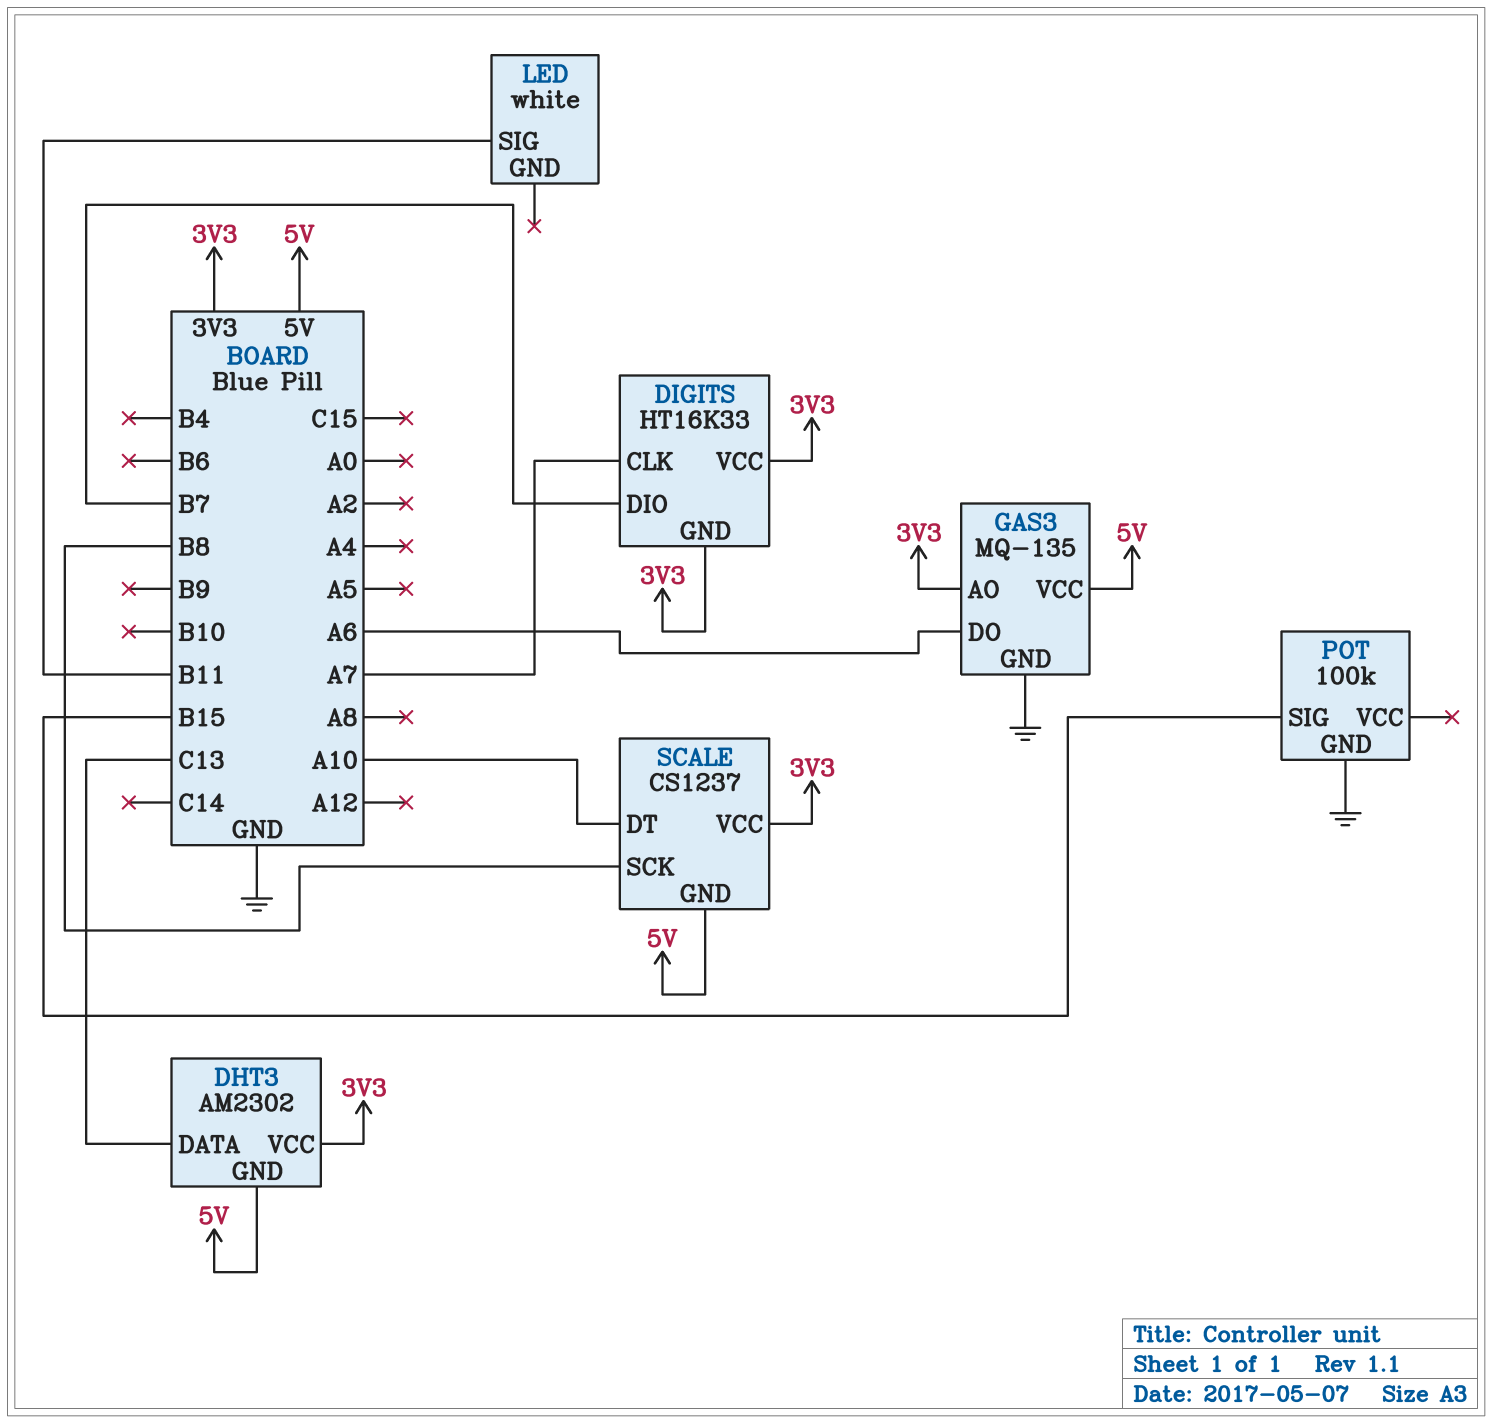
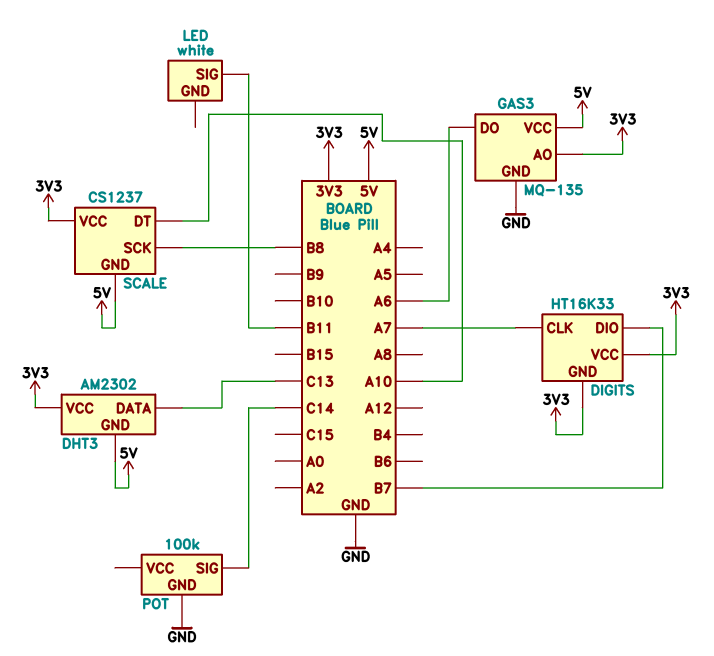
POT pin SIG: B15 -> C14

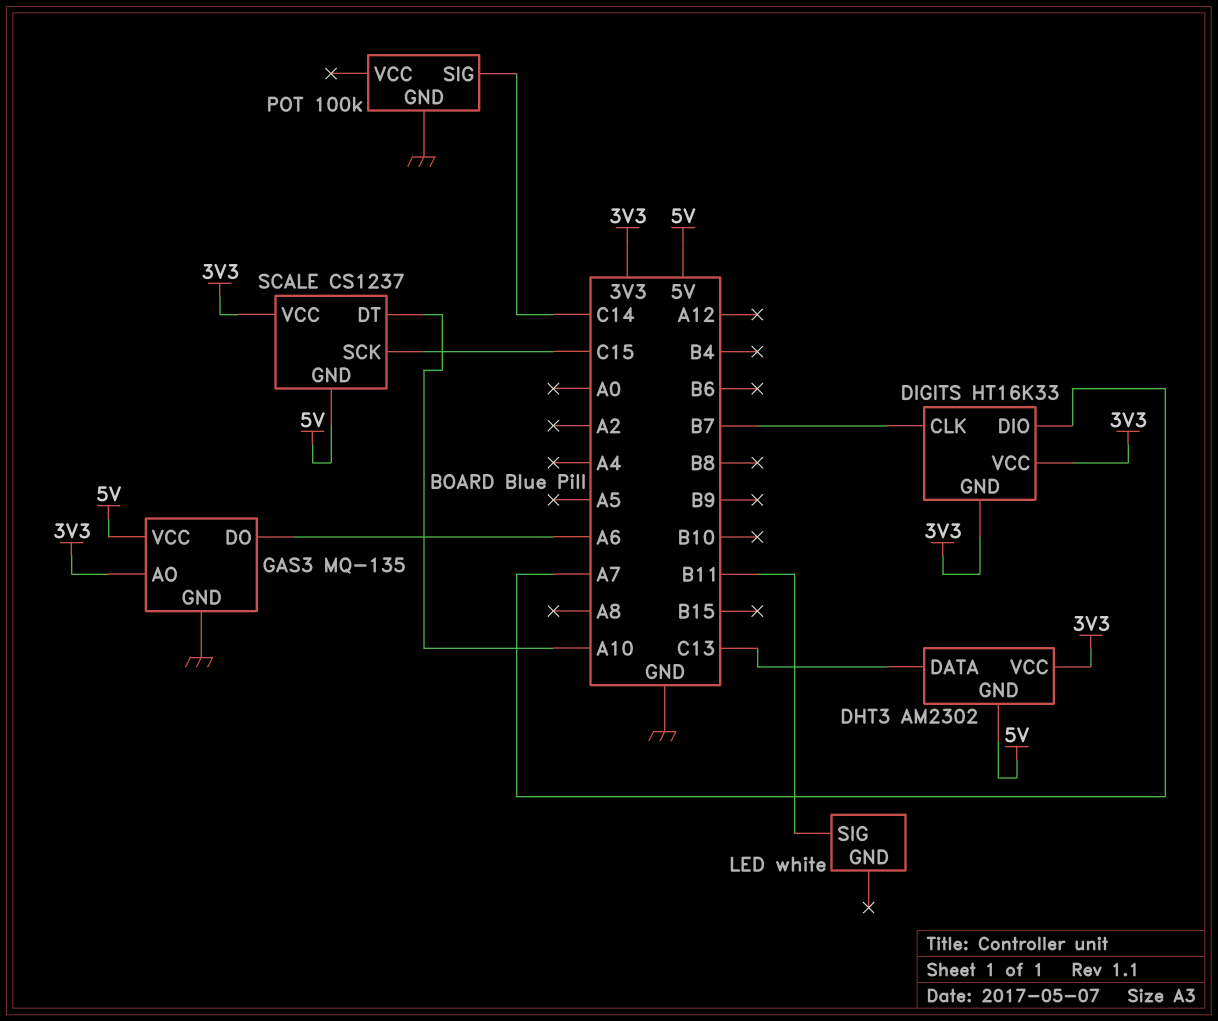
DIGITS pin CLK: A7 -> B7
DIGITS pin DIO: B7 -> A7
SCALE pin SCK: B8 -> C15

